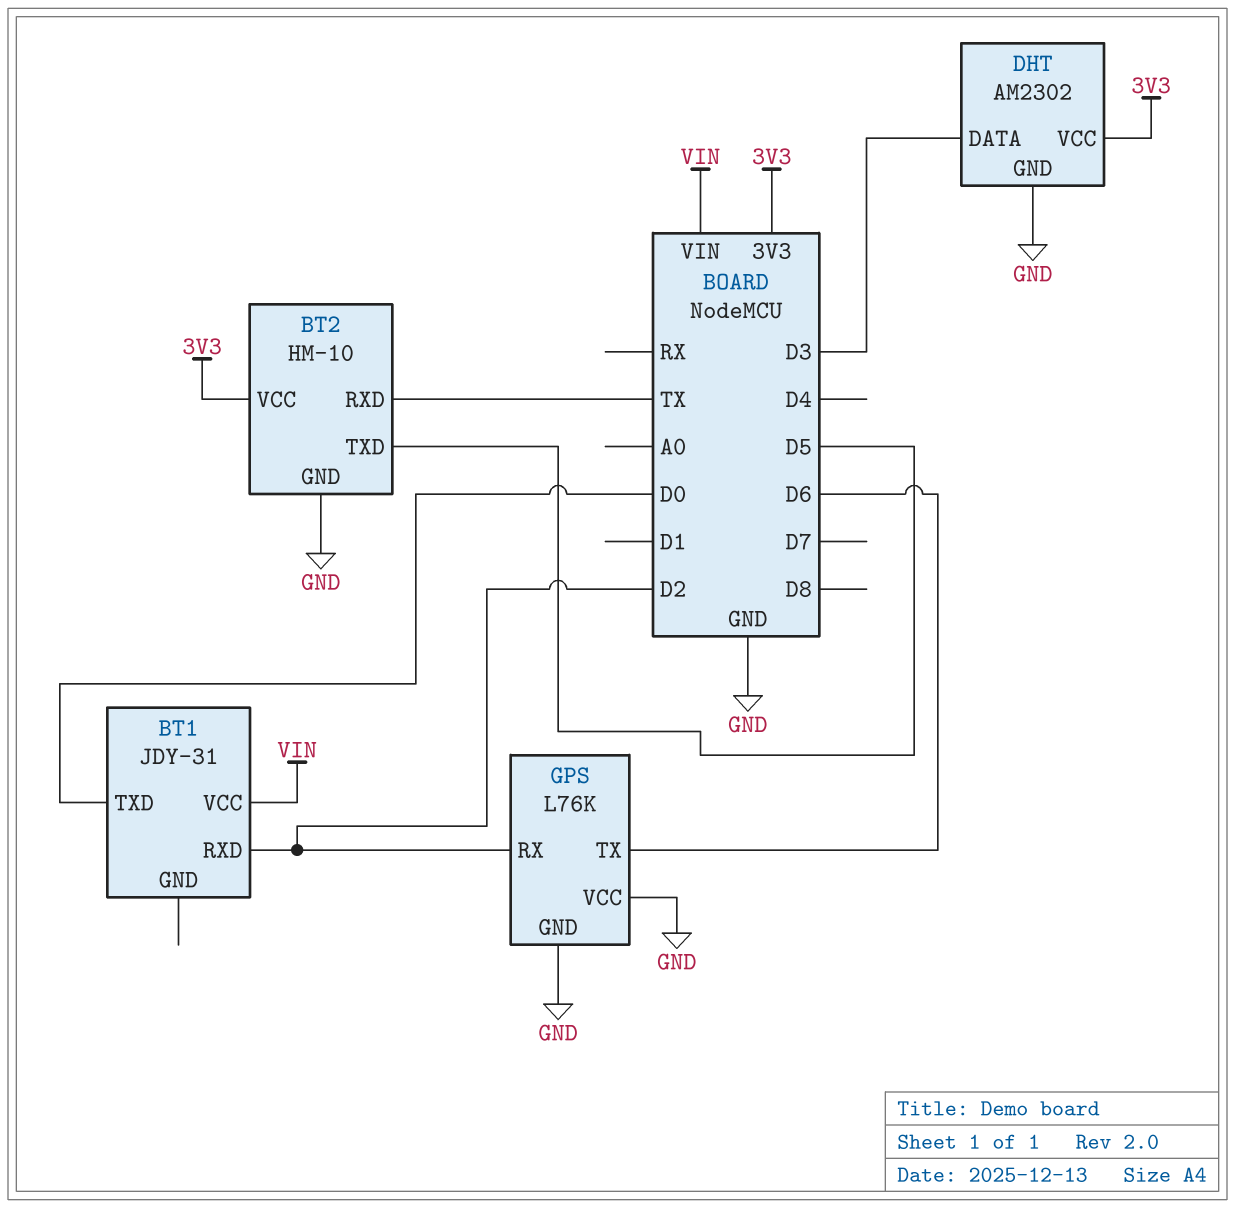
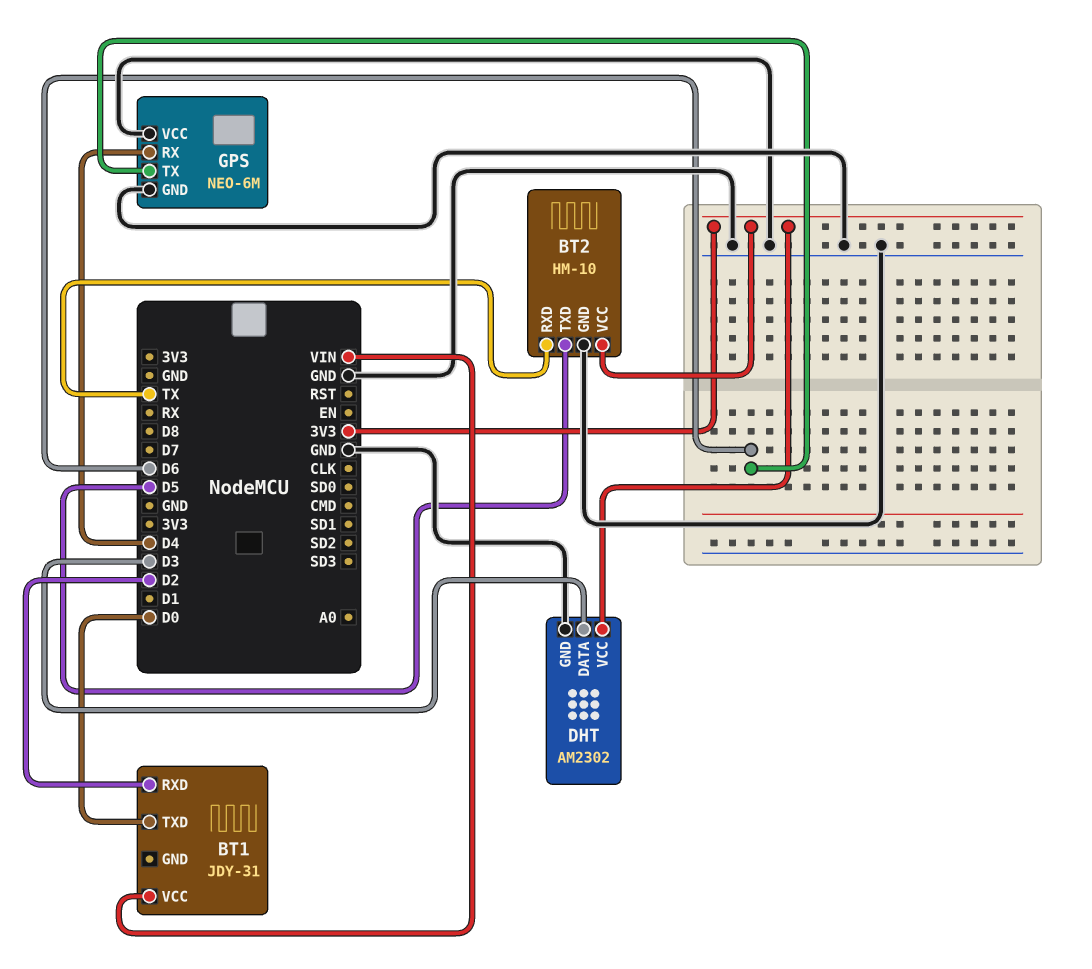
GPS: L76K -> NEO-6M
GPS pin RX: D2 -> D4

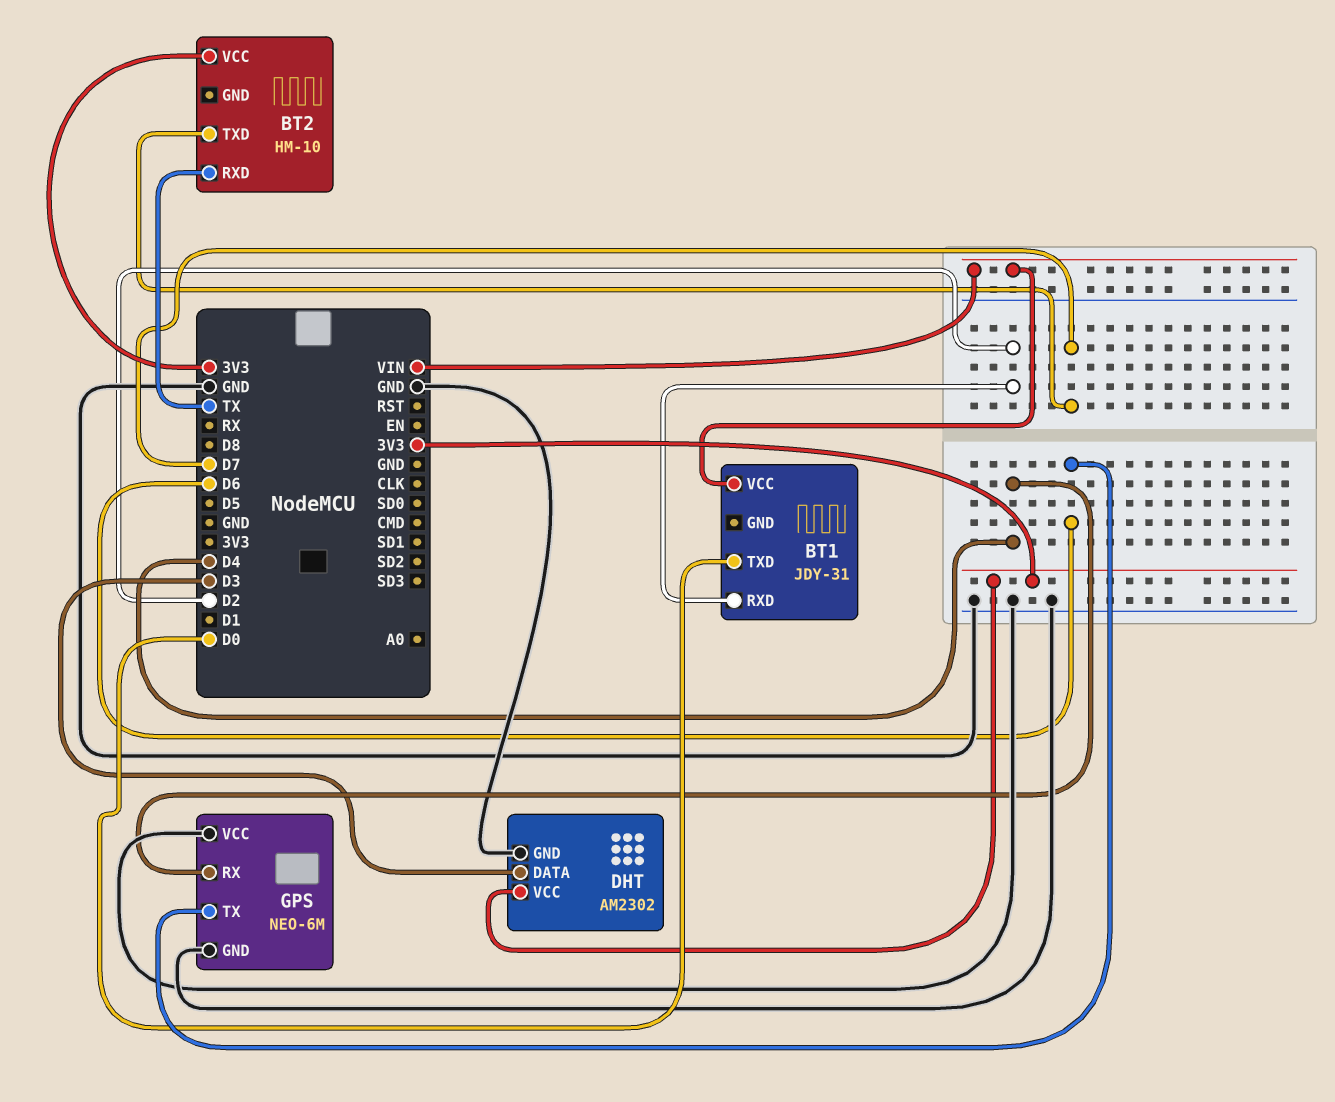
BT2 pin GND: GND -> none
BT2 pin TXD: D5 -> D7

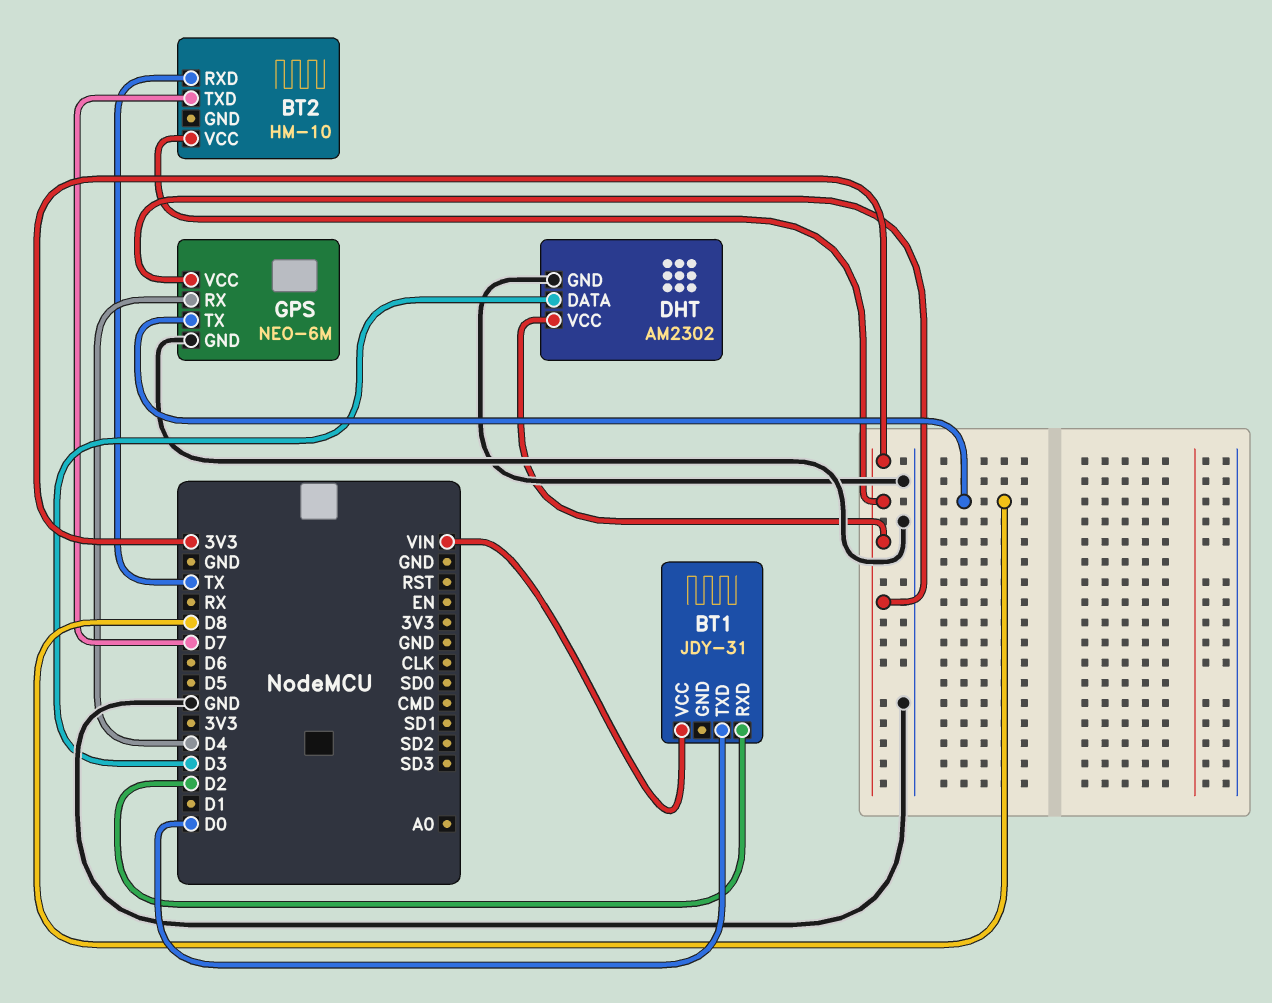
GPS pin TX: D6 -> D8
GPS pin VCC: GND -> 3V3

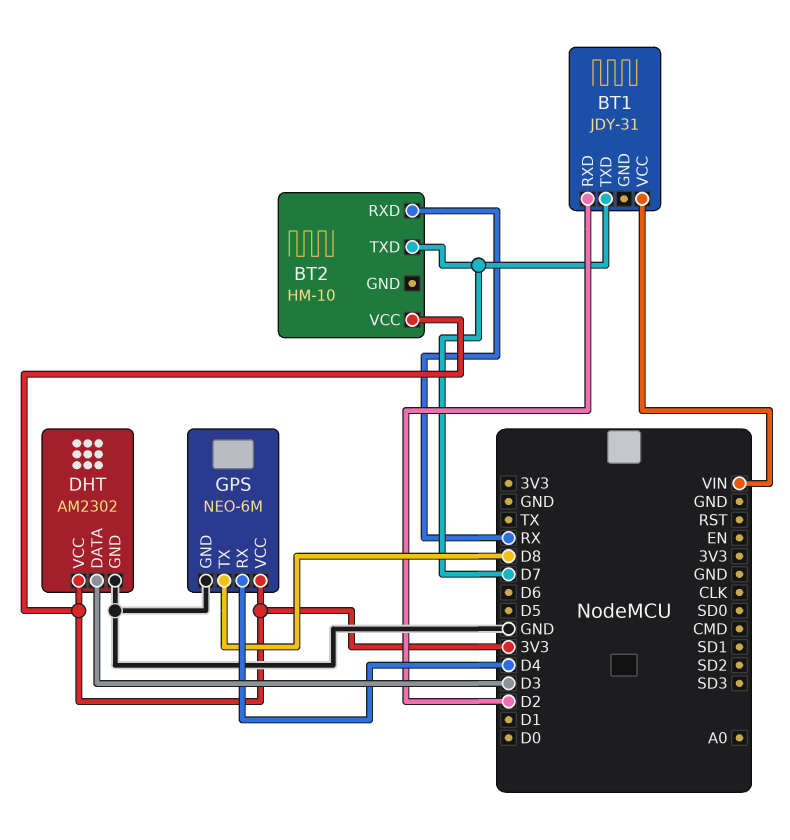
BT1 pin TXD: D0 -> D7
BT2 pin RXD: TX -> RX

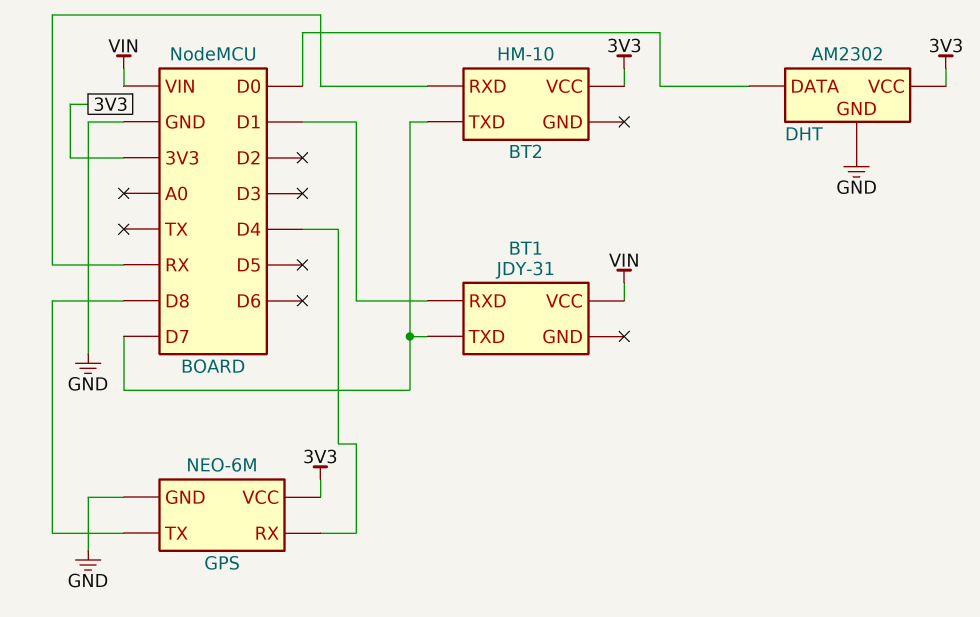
BT1 pin RXD: D2 -> D1
DHT pin DATA: D3 -> D0

